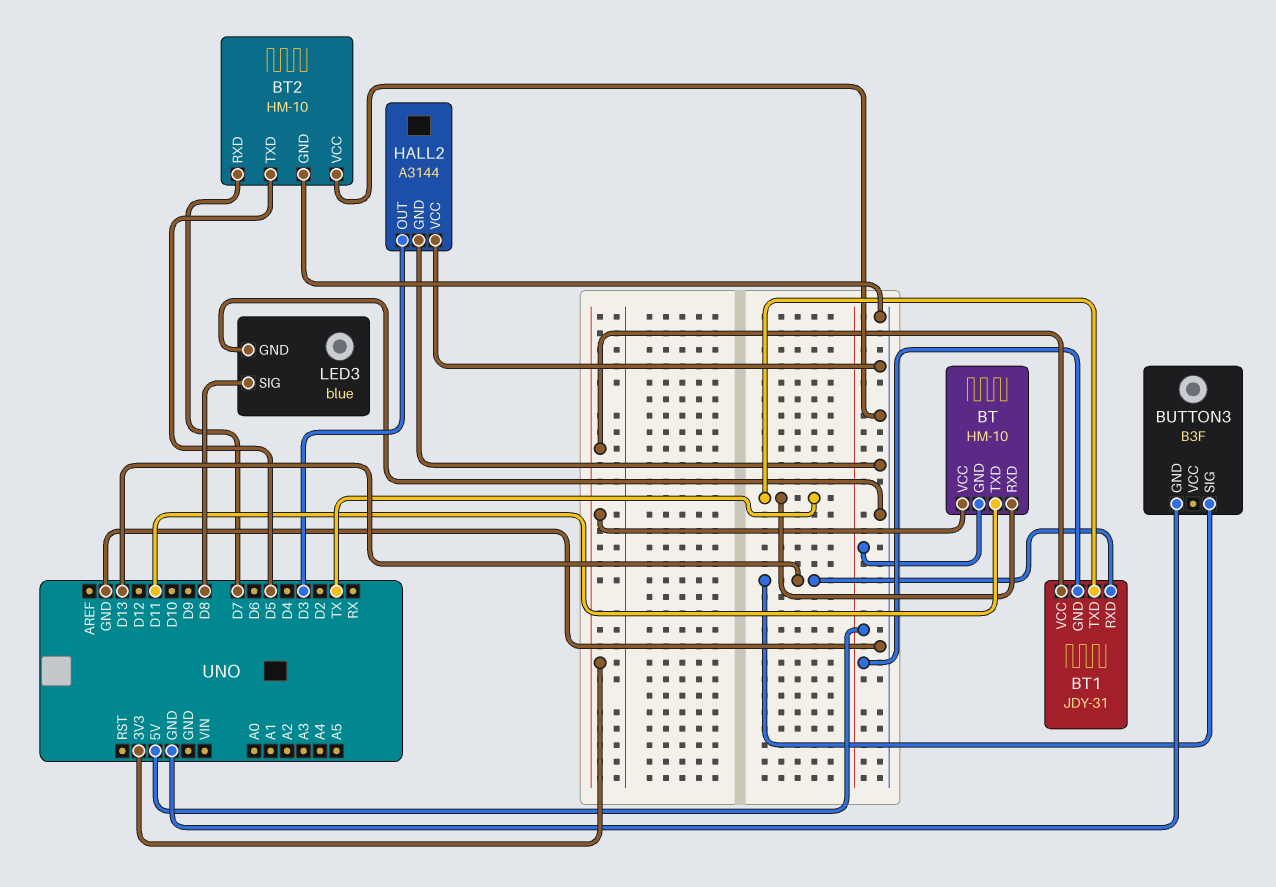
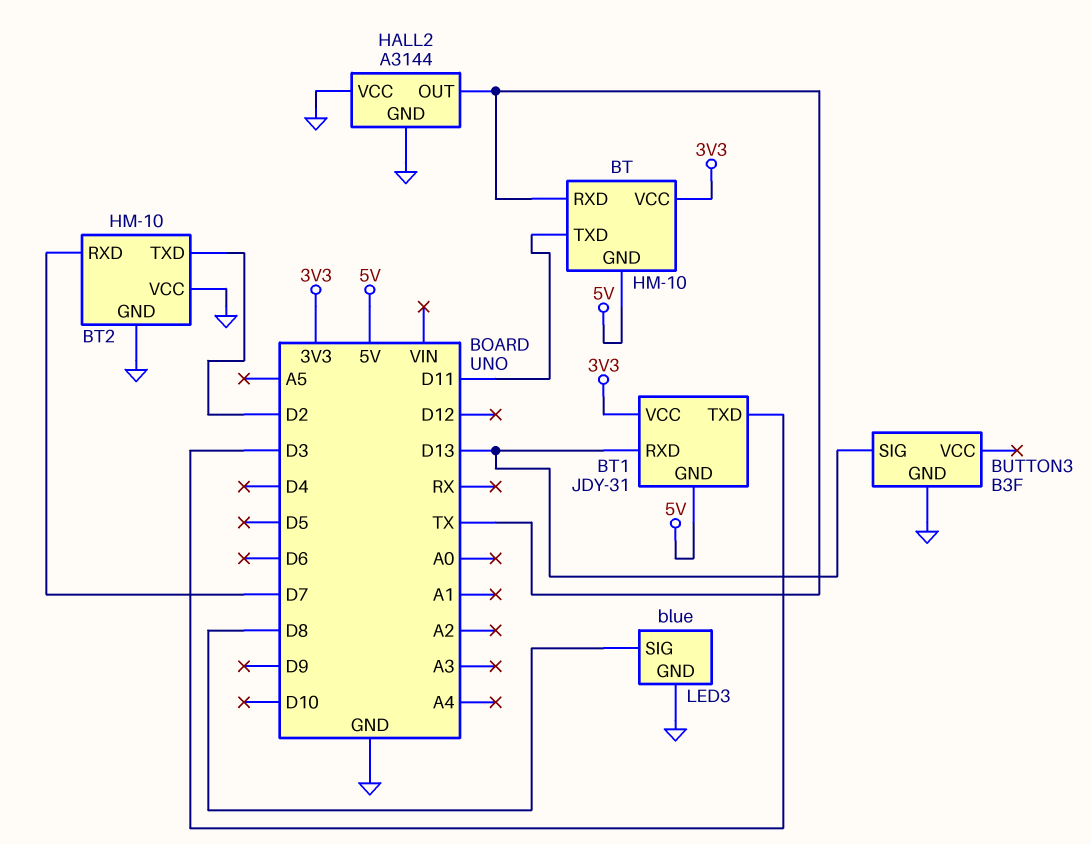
BT1 pin TXD: TX -> D3
BT2 pin TXD: D5 -> D2
HALL2 pin OUT: D3 -> TX

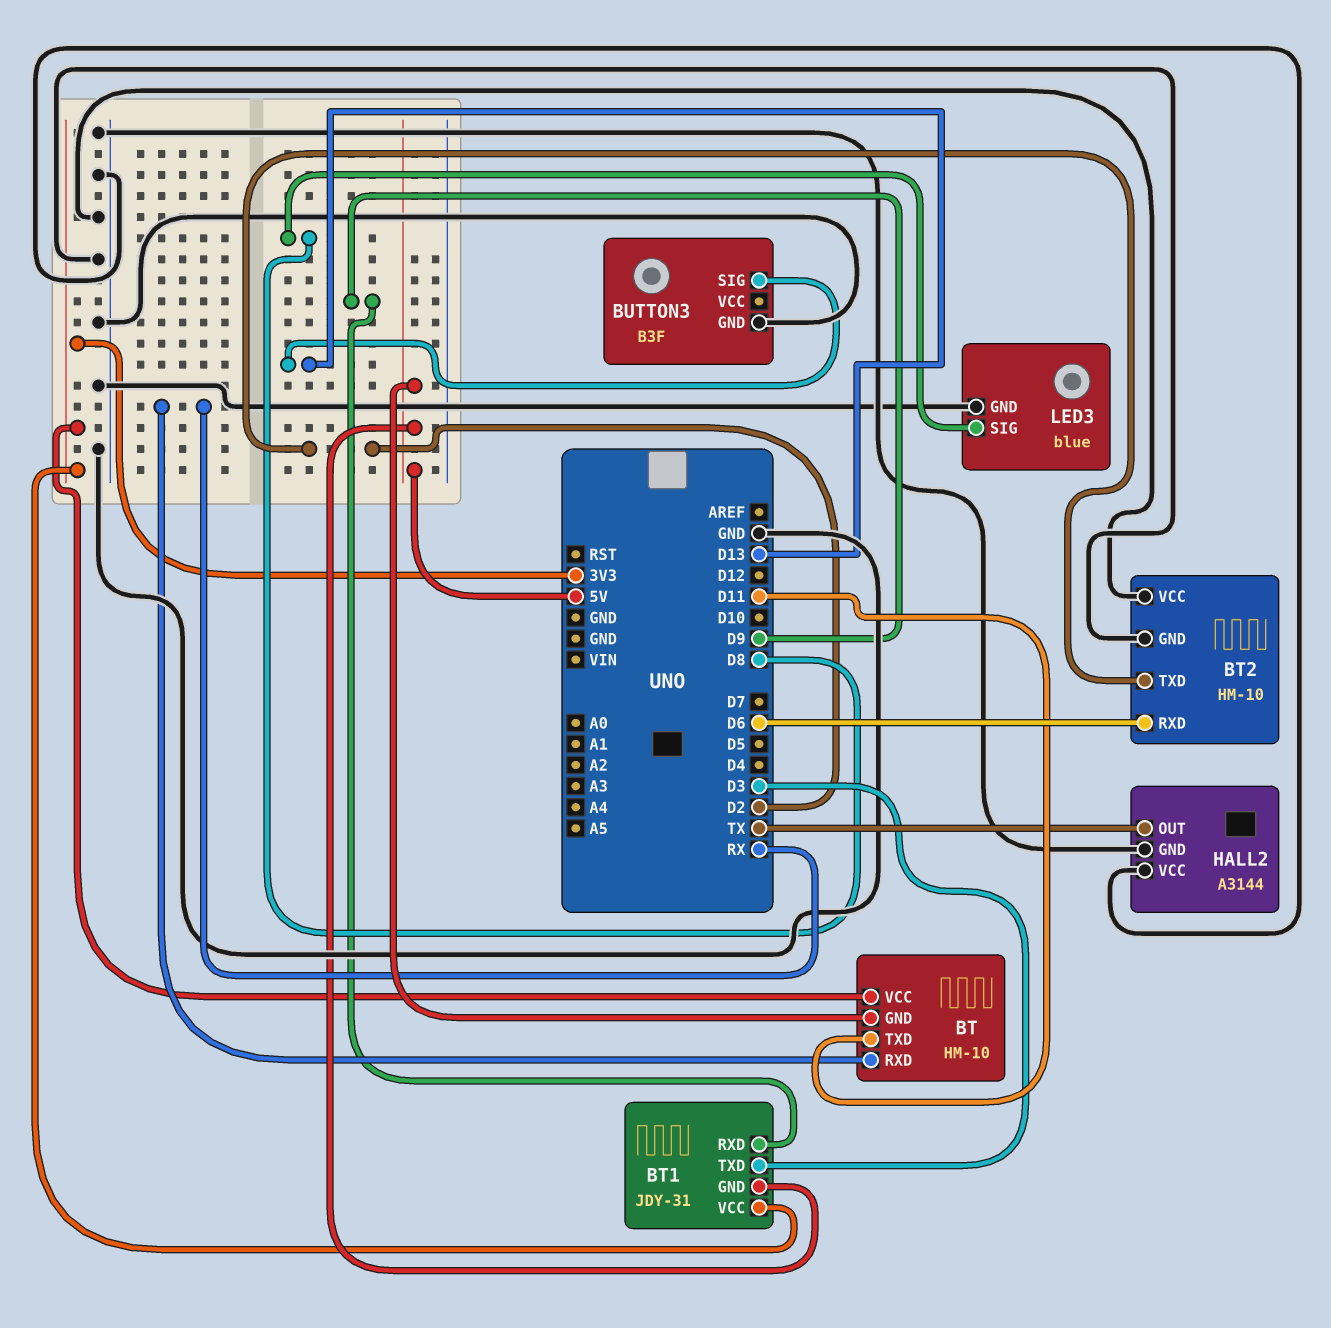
BT pin RXD: TX -> RX
BT1 pin RXD: D13 -> D9
BT2 pin RXD: D7 -> D6

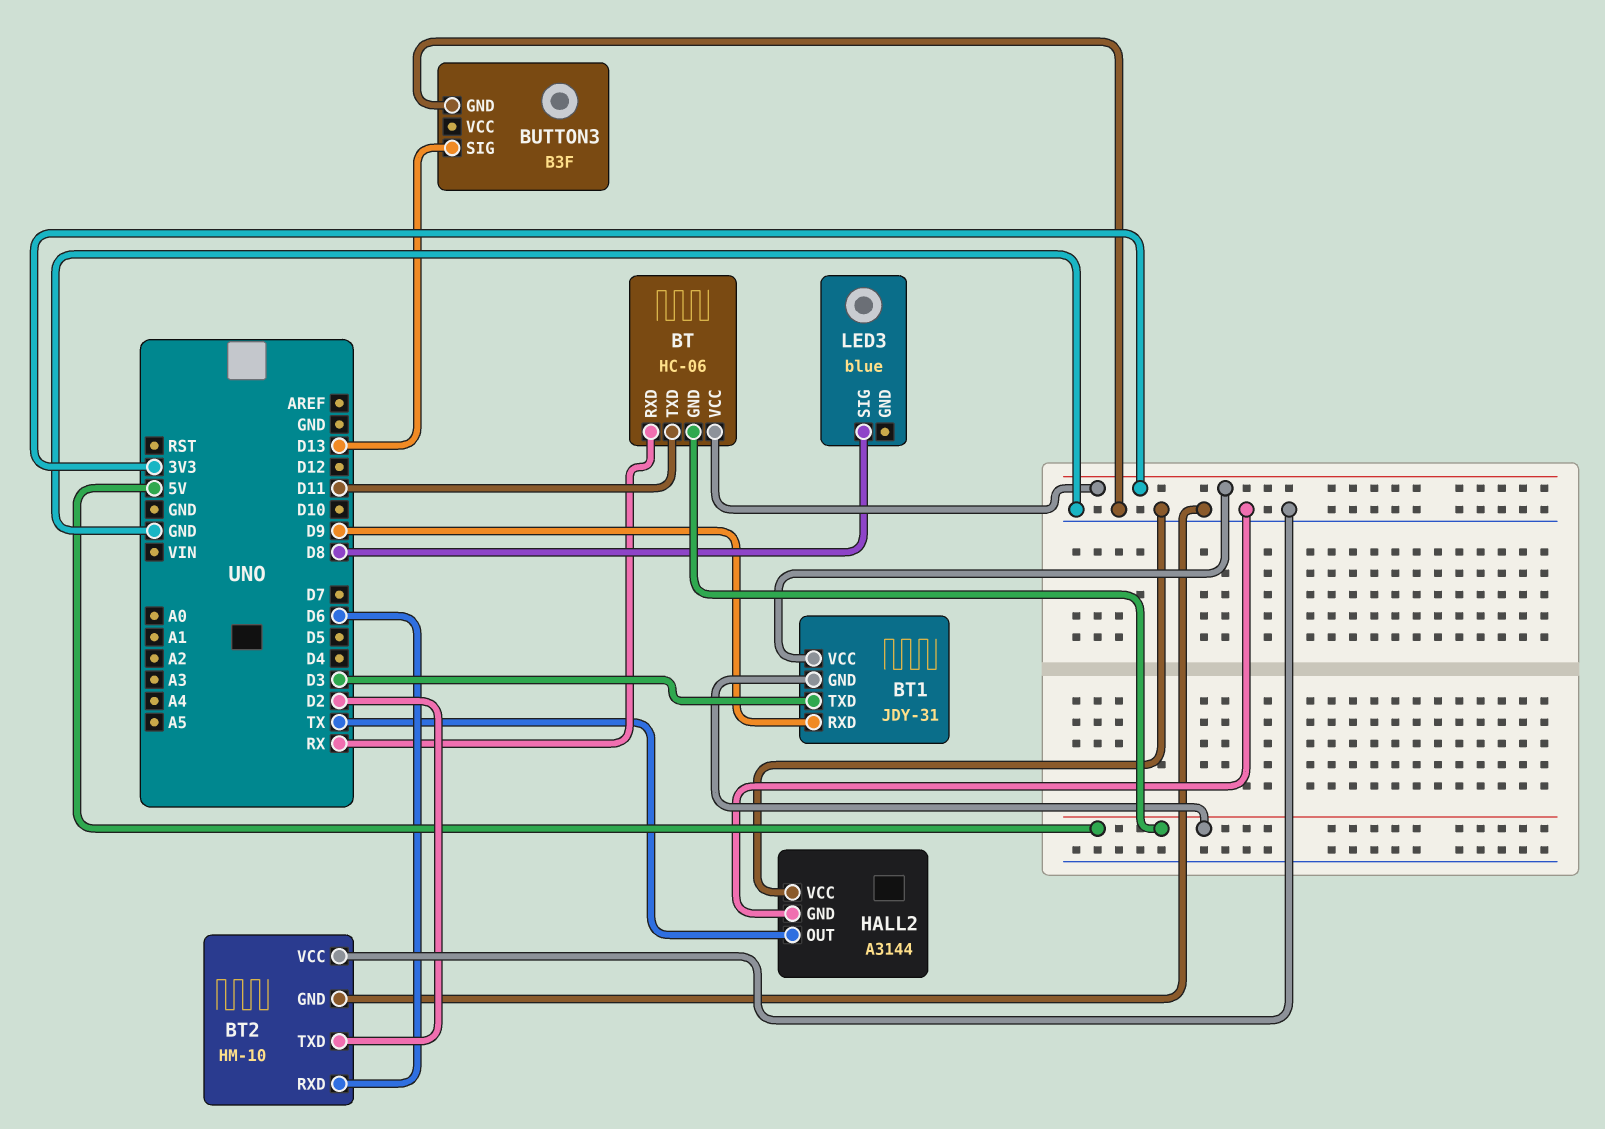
BT: HM-10 -> HC-06
LED3 pin GND: GND -> none

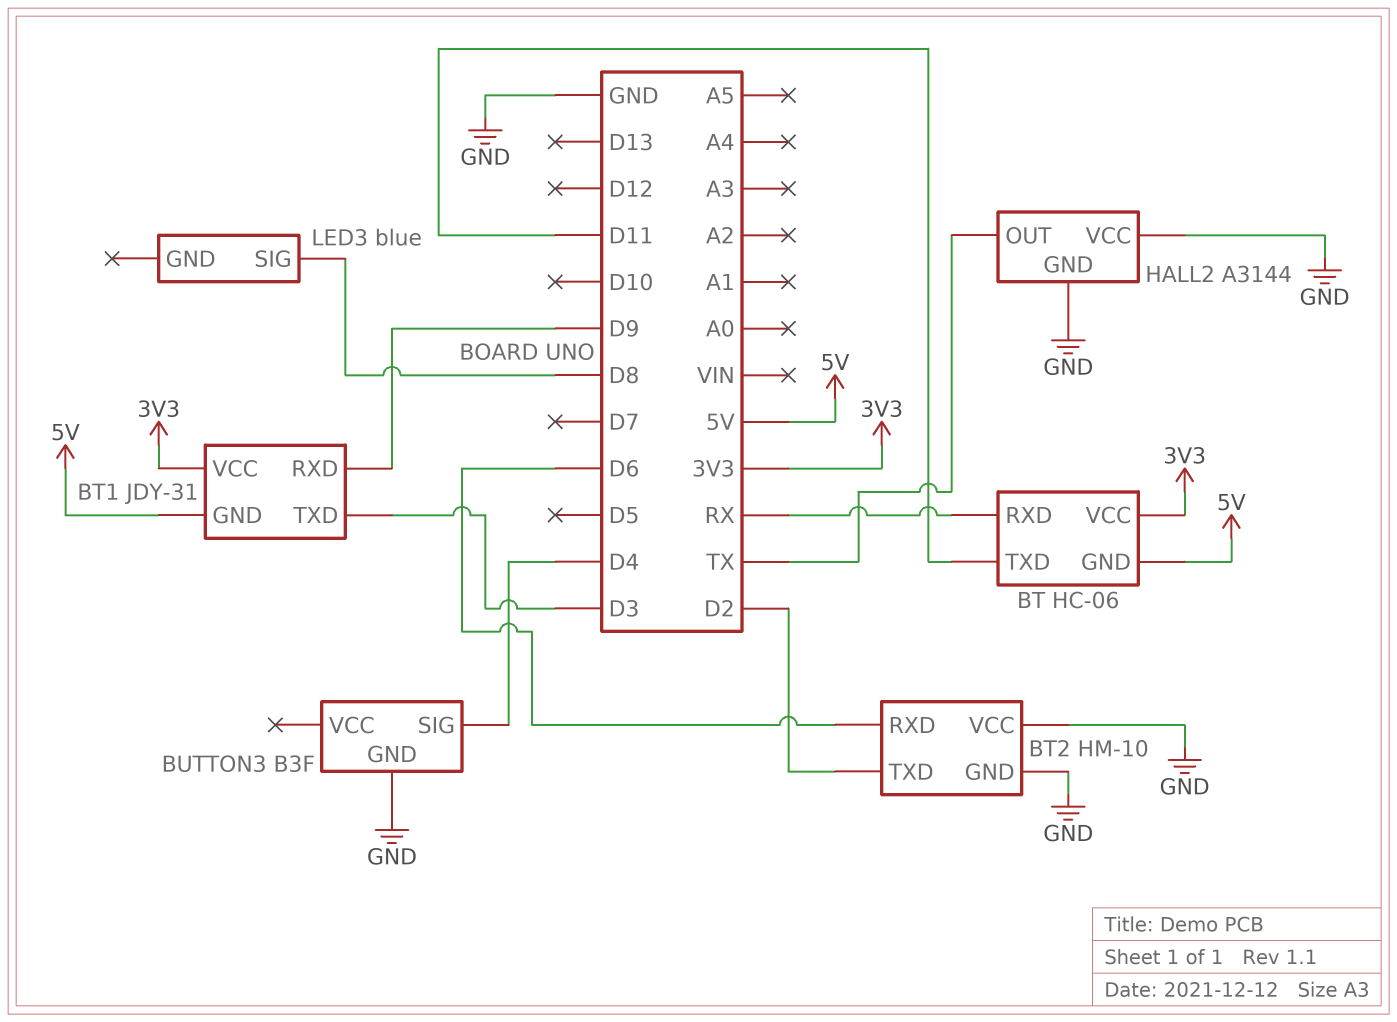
BUTTON3 pin SIG: D13 -> D4

